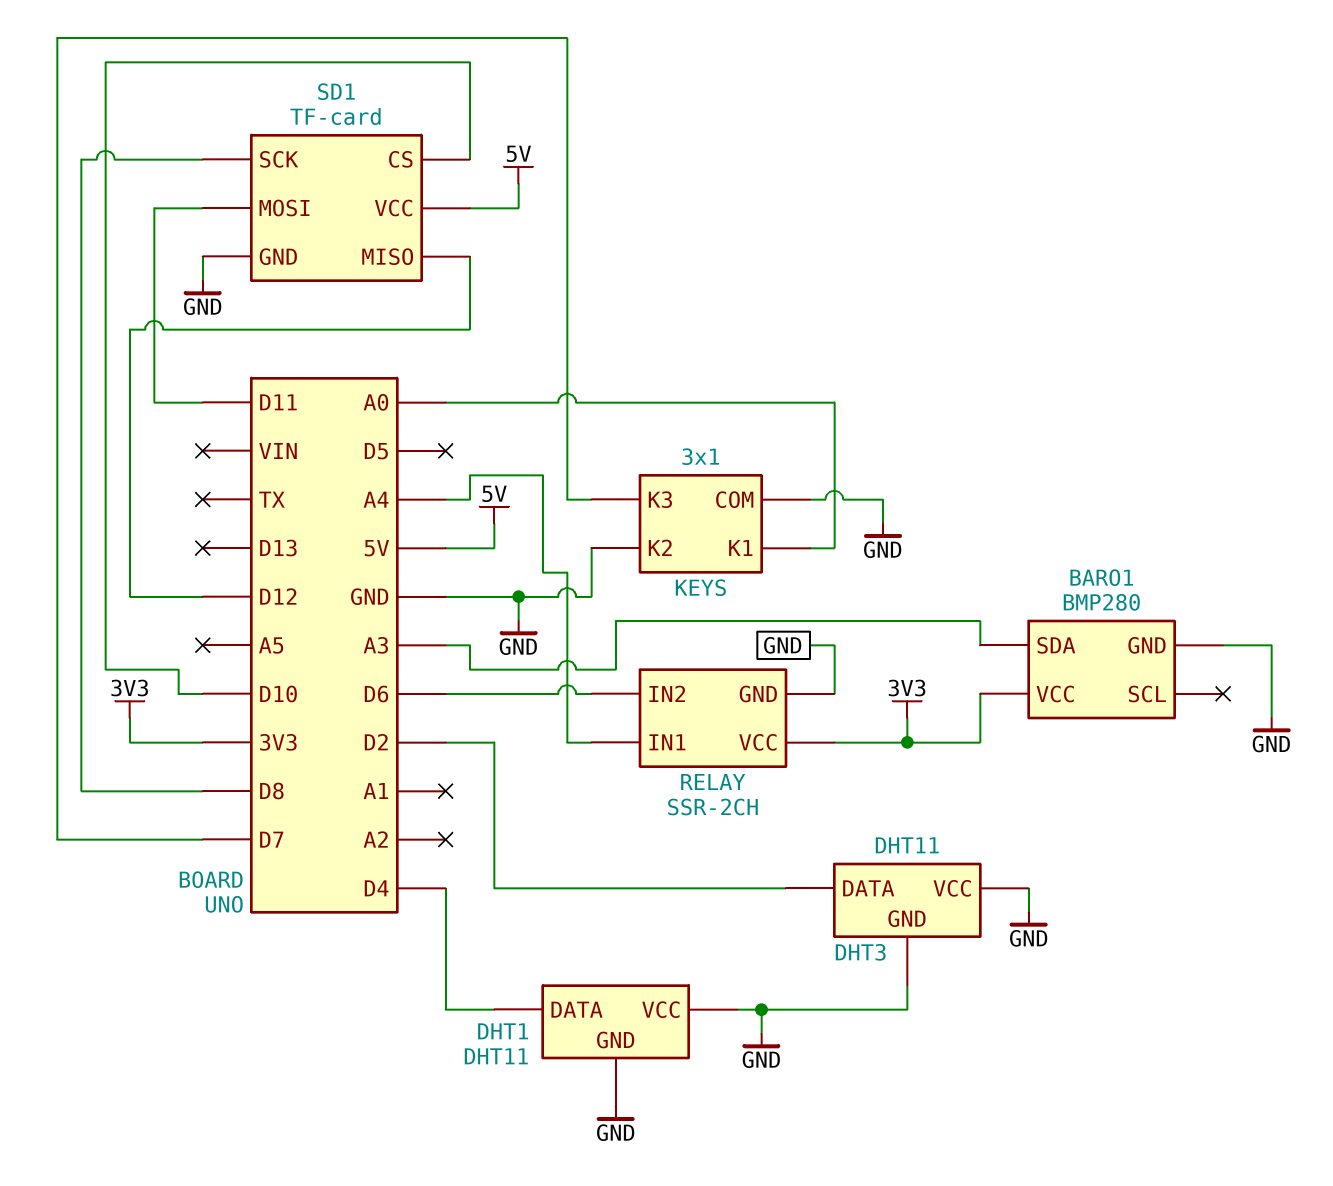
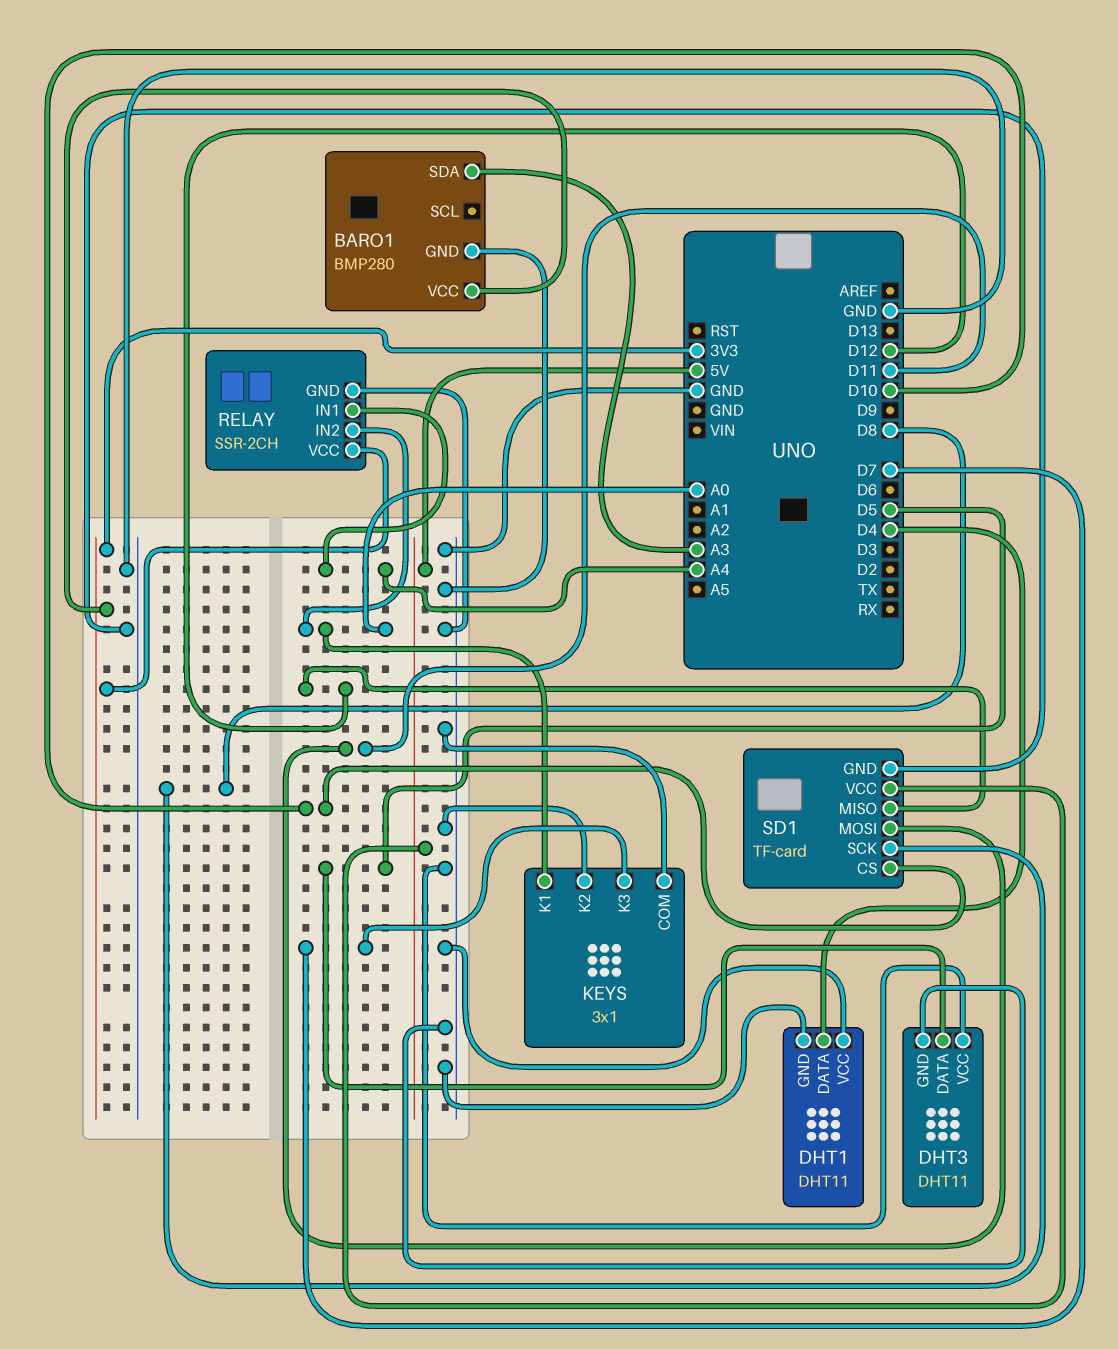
DHT3 pin DATA: D2 -> D5
RELAY pin IN2: D6 -> A0

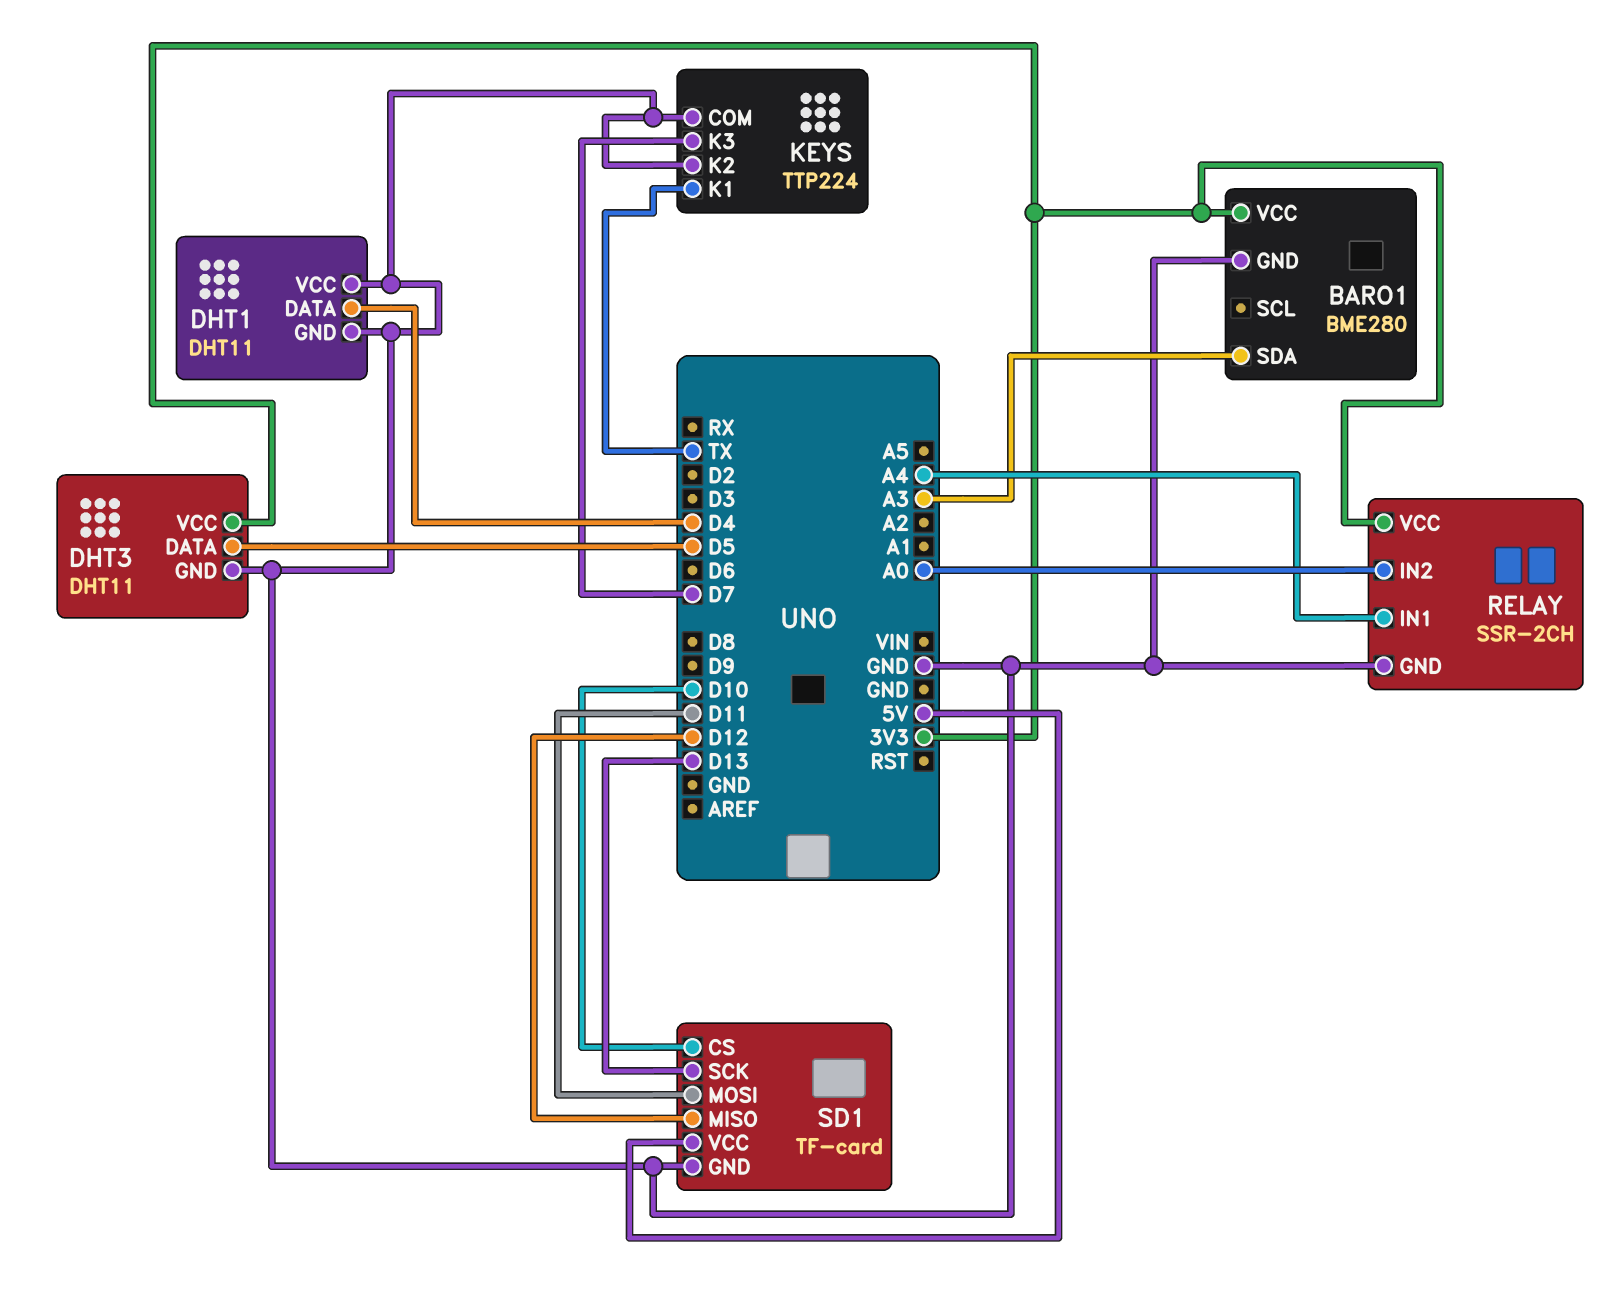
BARO1: BMP280 -> BME280
DHT3 pin VCC: GND -> 3V3
KEYS: 3x1 -> TTP224
KEYS pin K1: A0 -> TX
SD1 pin SCK: D8 -> D13

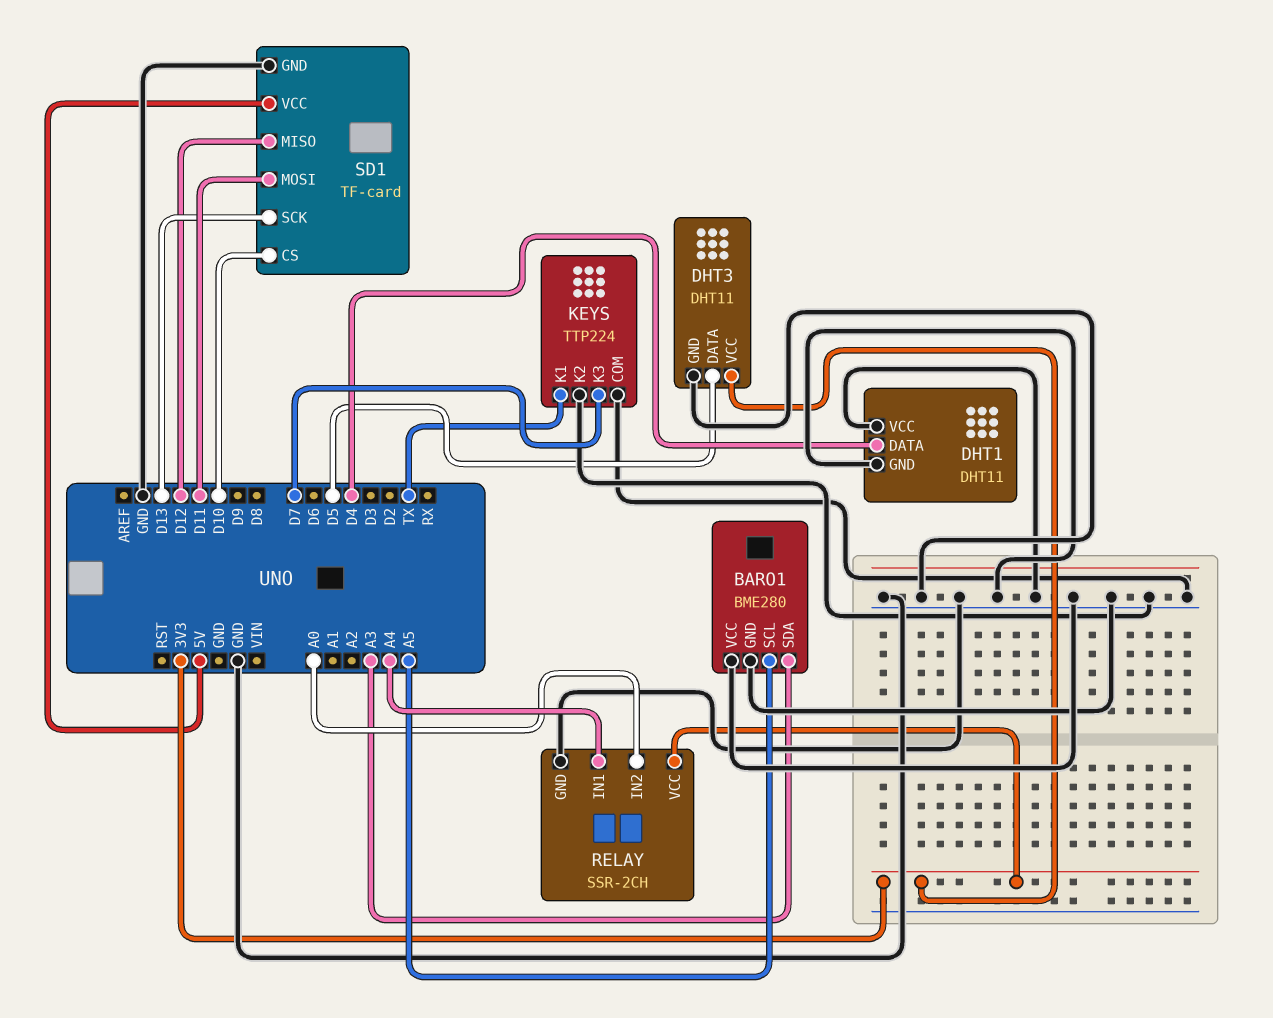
BARO1 pin SCL: none -> A5
BARO1 pin VCC: 3V3 -> GND

